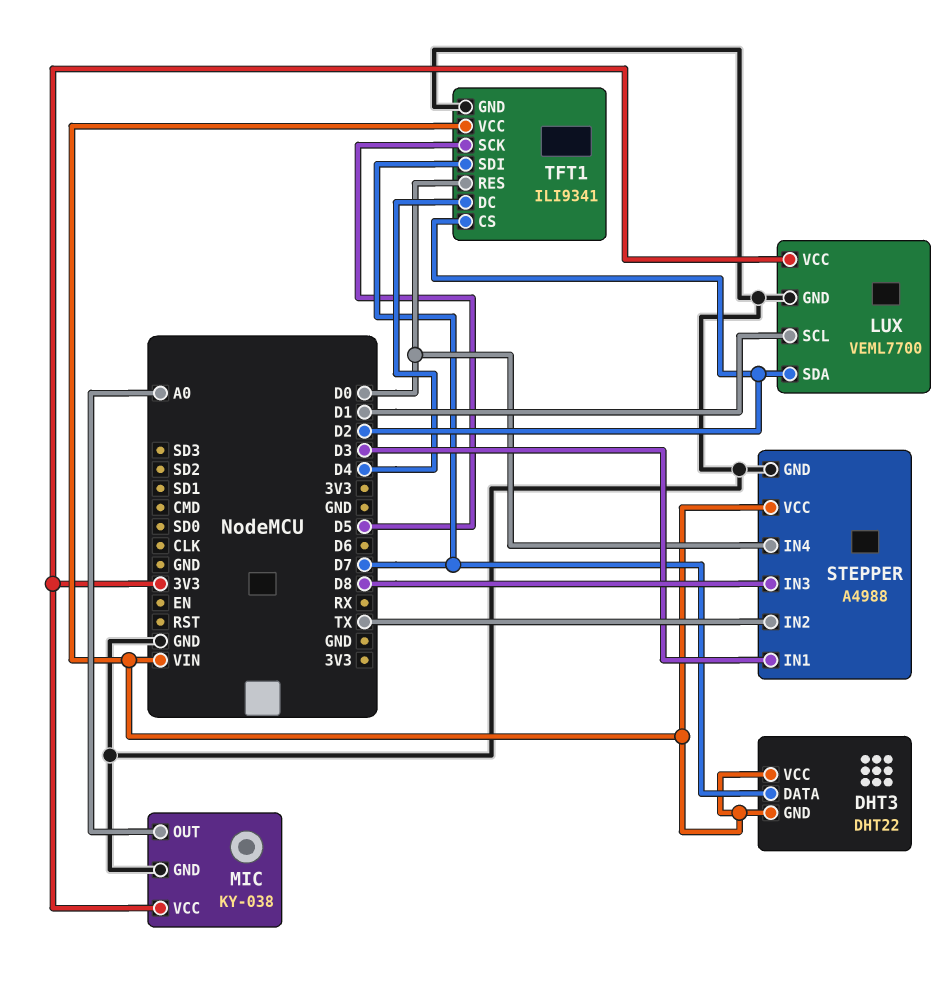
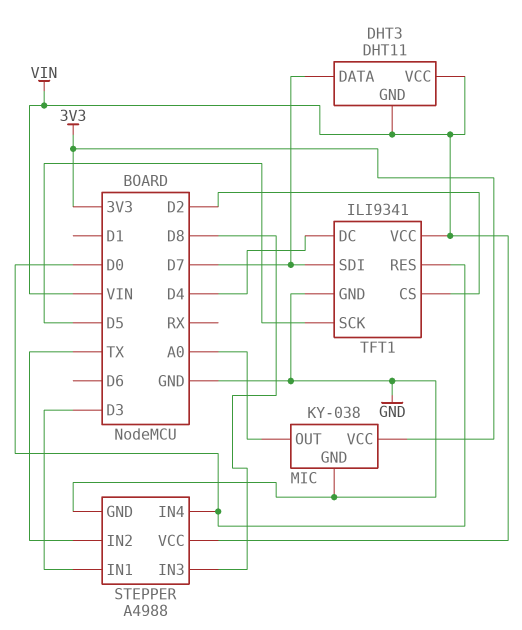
DHT3: DHT22 -> DHT11
LUX: VEML7700 -> none
LUX pin GND: GND -> none
LUX pin SCL: D1 -> none
LUX pin SDA: D2 -> none
LUX pin VCC: 3V3 -> none

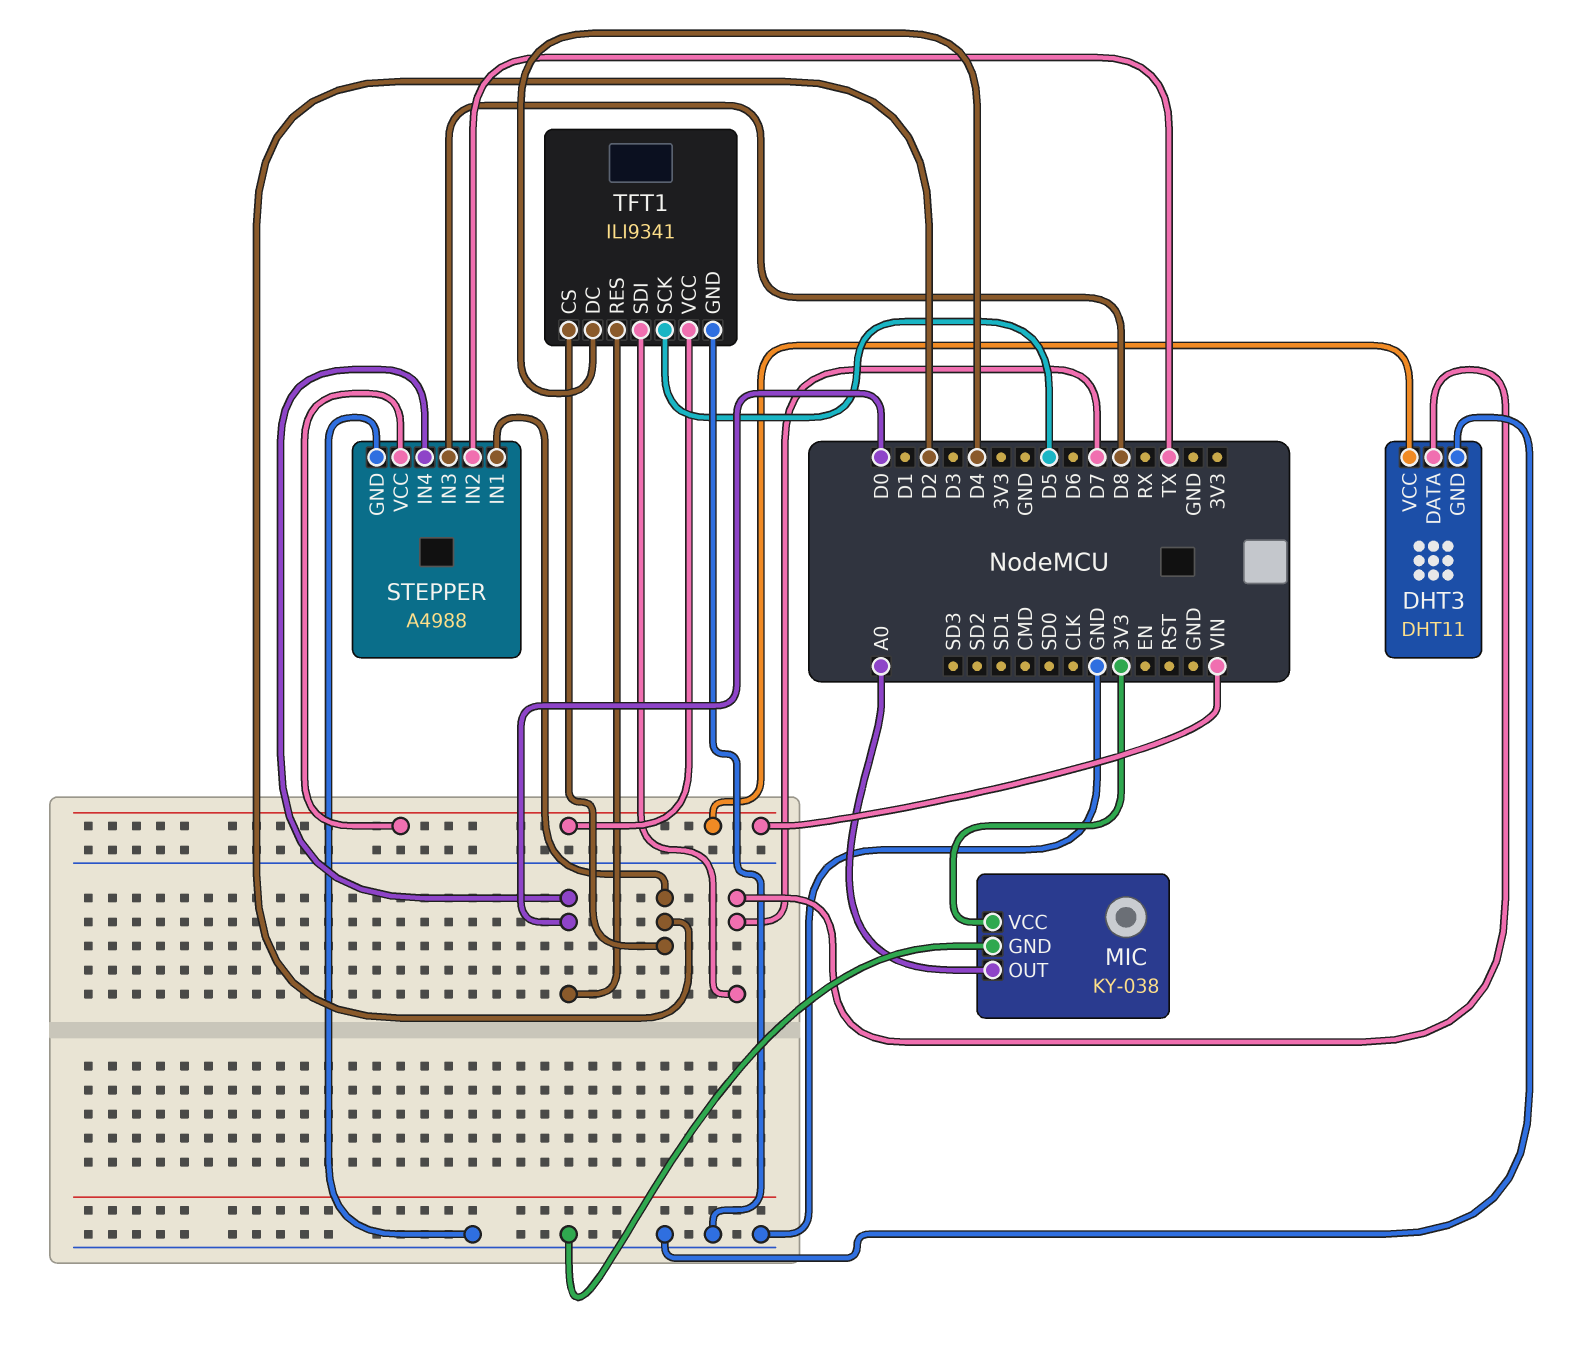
DHT3 pin GND: VIN -> GND
STEPPER pin IN1: D3 -> D2

